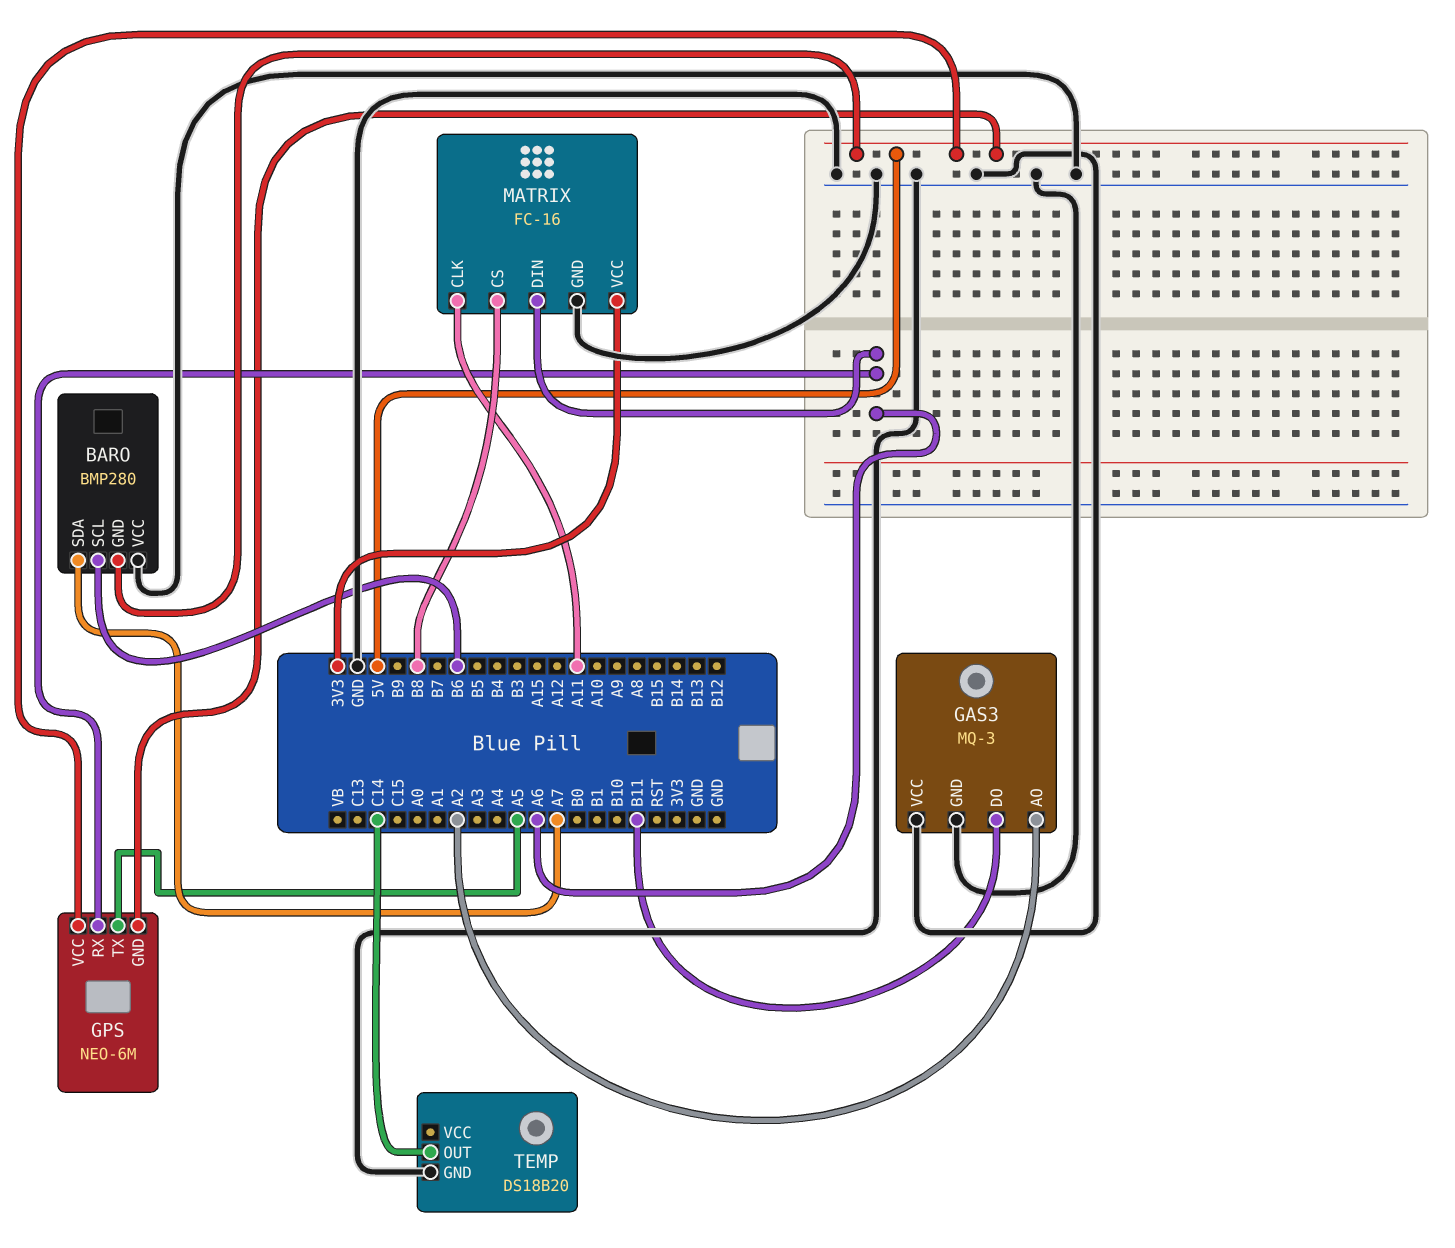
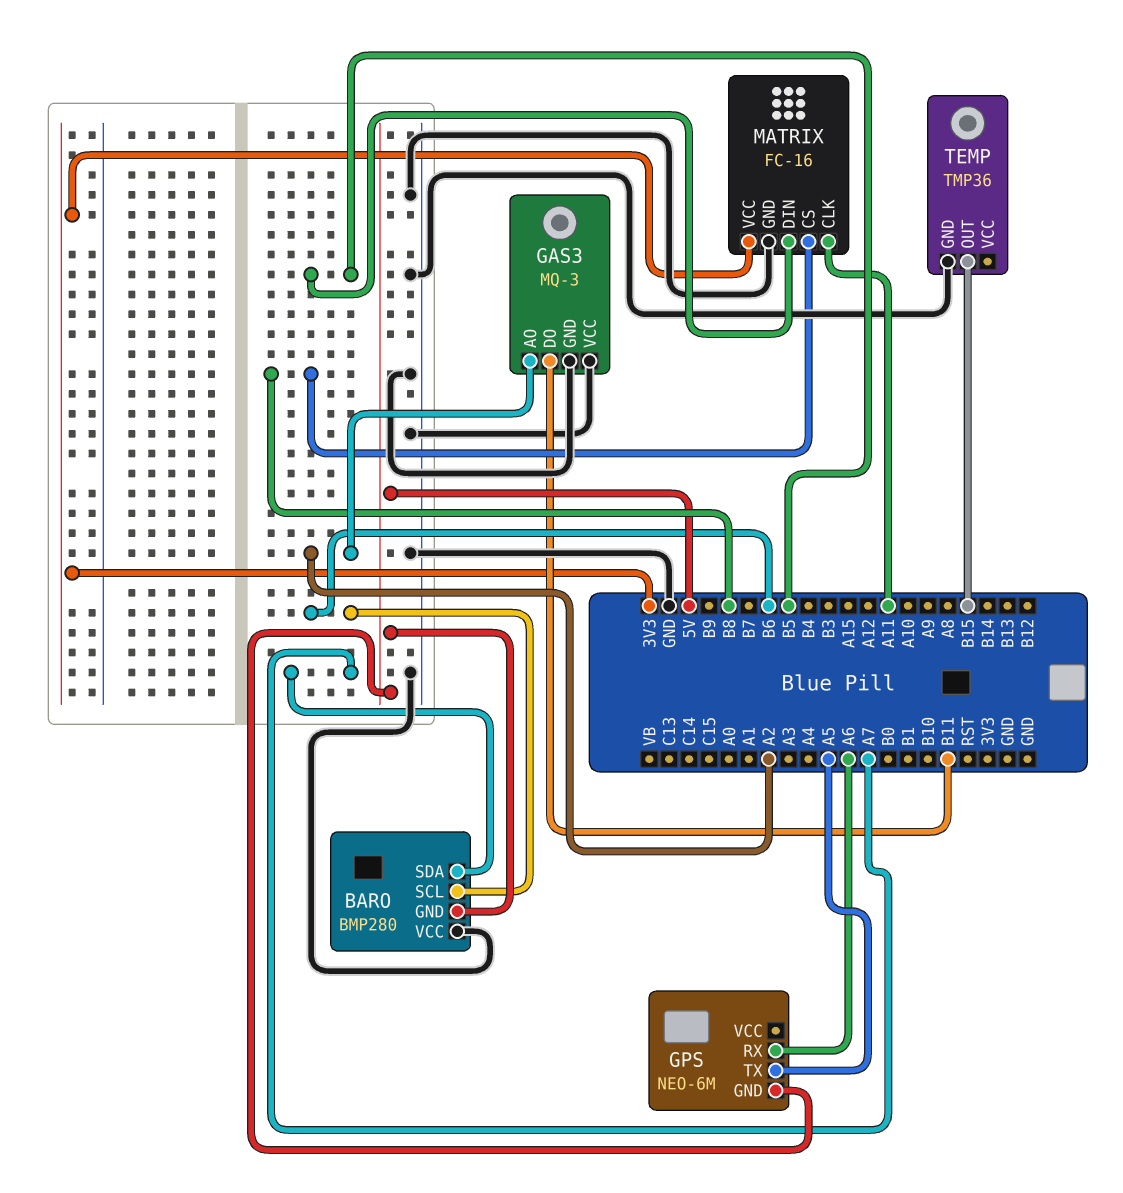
GPS pin VCC: 5V -> none
MATRIX pin DIN: A6 -> B5
TEMP: DS18B20 -> TMP36
TEMP pin OUT: C14 -> B15

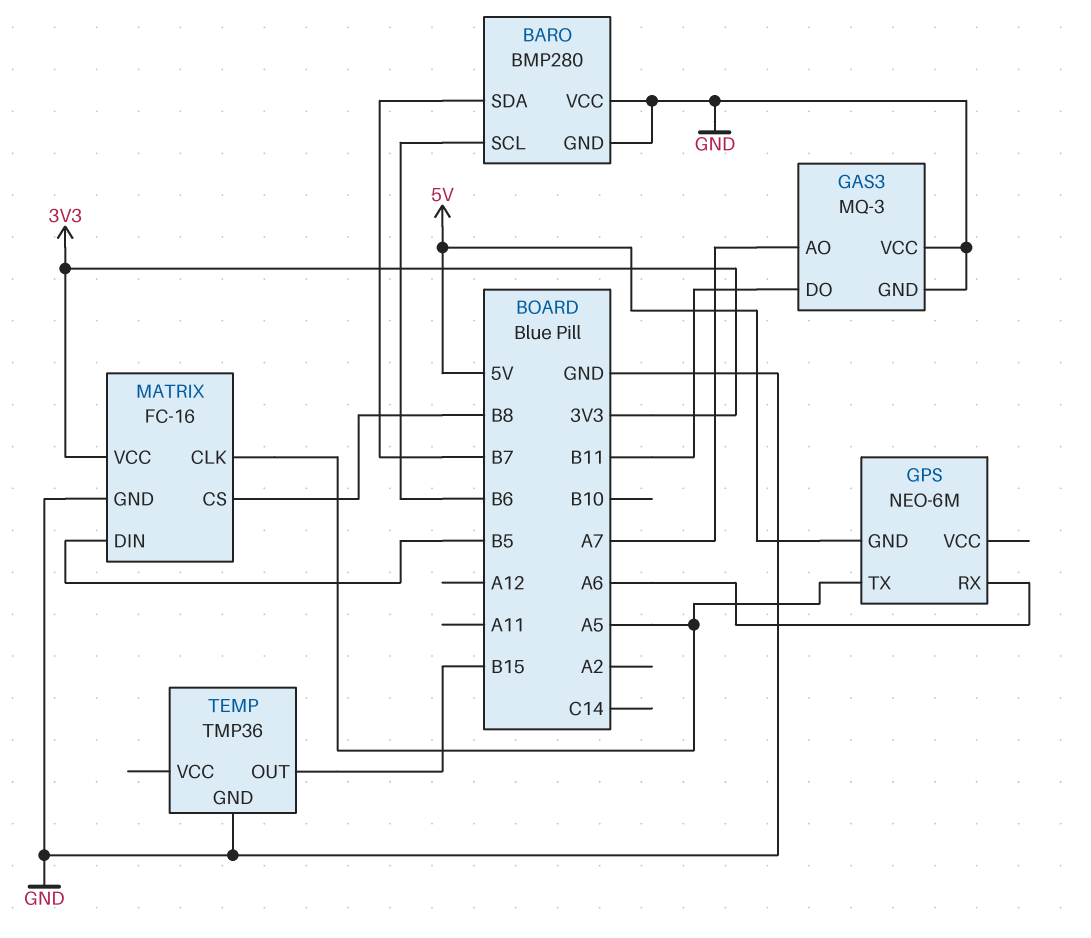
BARO pin GND: 5V -> GND
BARO pin SDA: A7 -> B7
GAS3 pin AO: A2 -> A7
MATRIX pin CLK: A11 -> A5

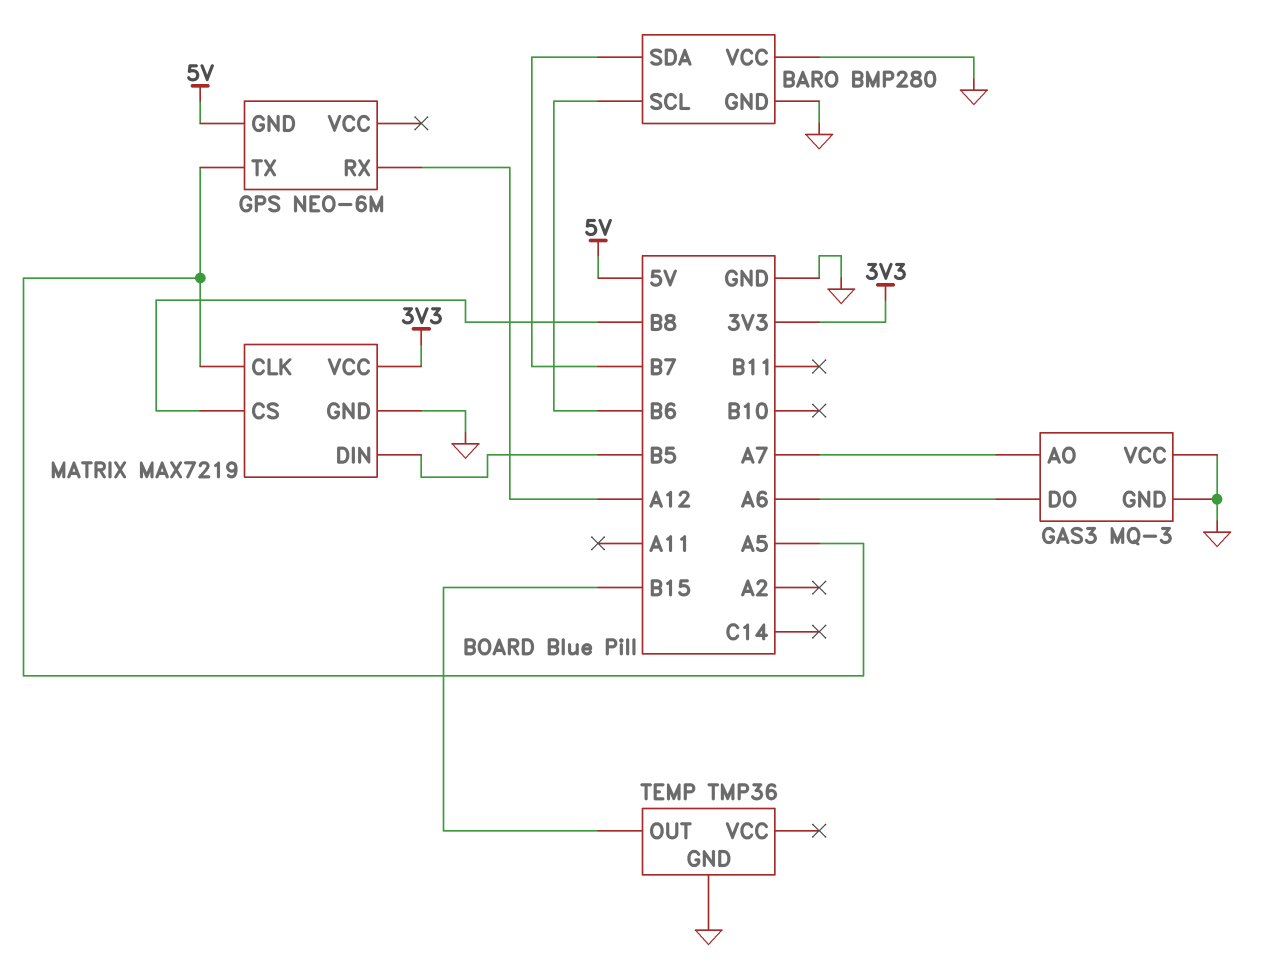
GAS3 pin DO: B11 -> A6
GPS pin RX: A6 -> A12
MATRIX: FC-16 -> MAX7219

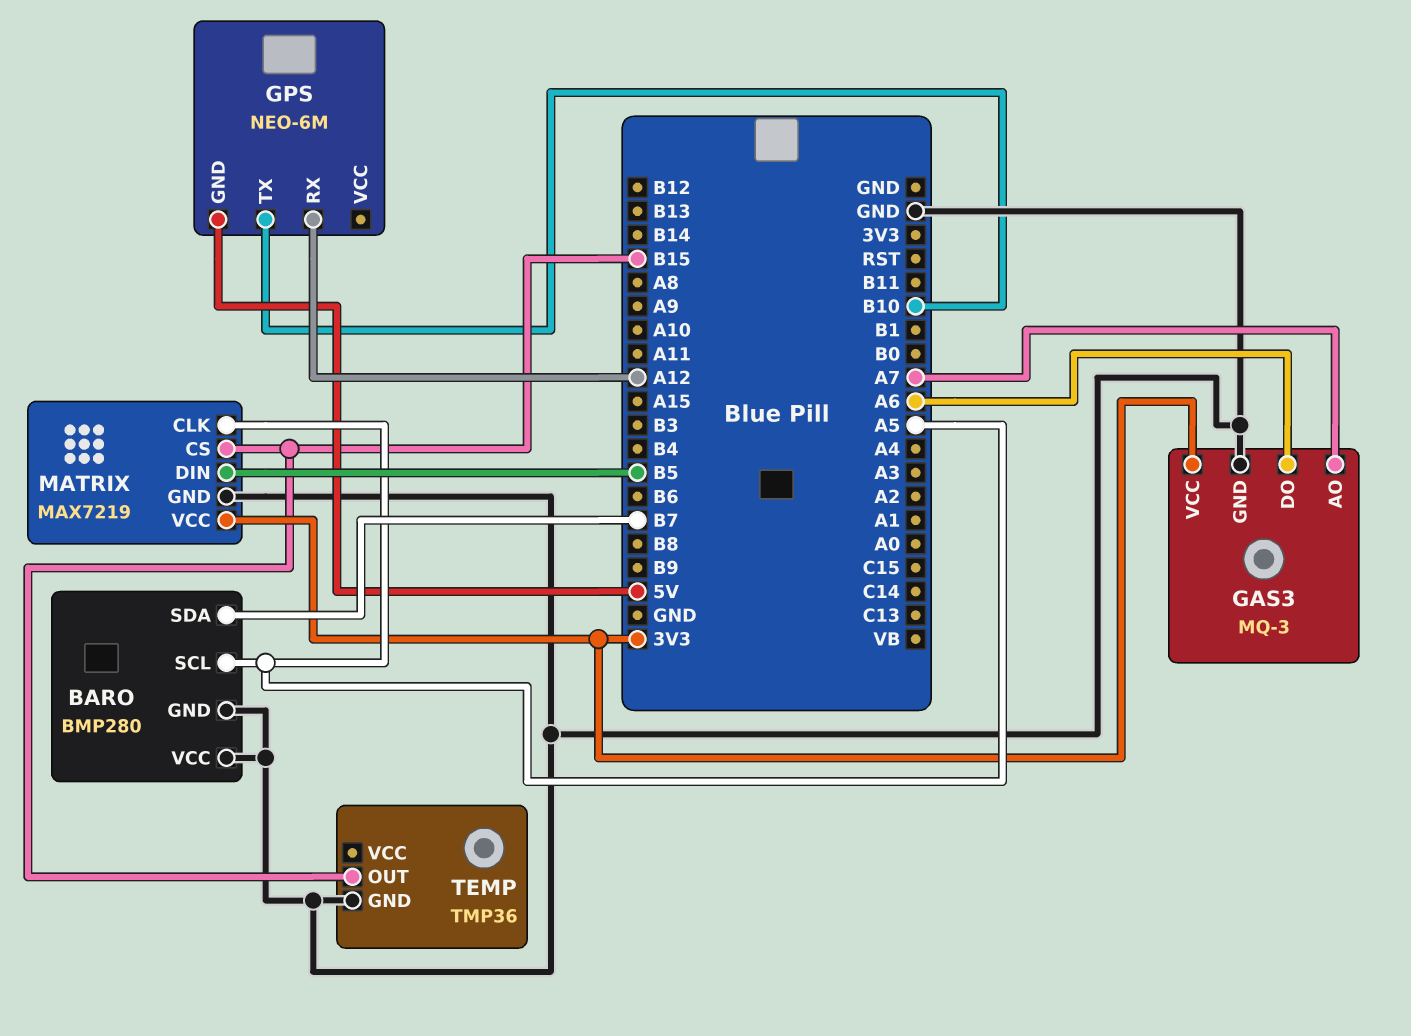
BARO pin SCL: B6 -> A5
GAS3 pin VCC: GND -> 3V3
GPS pin TX: A5 -> B10
MATRIX pin CS: B8 -> B15

